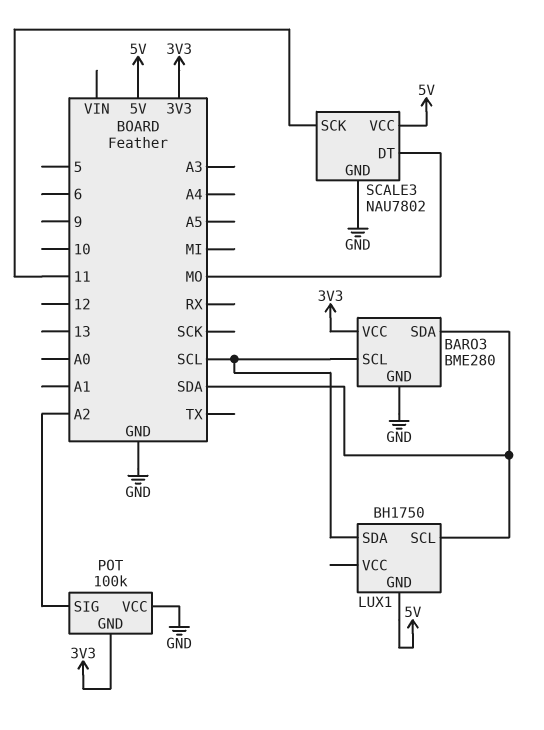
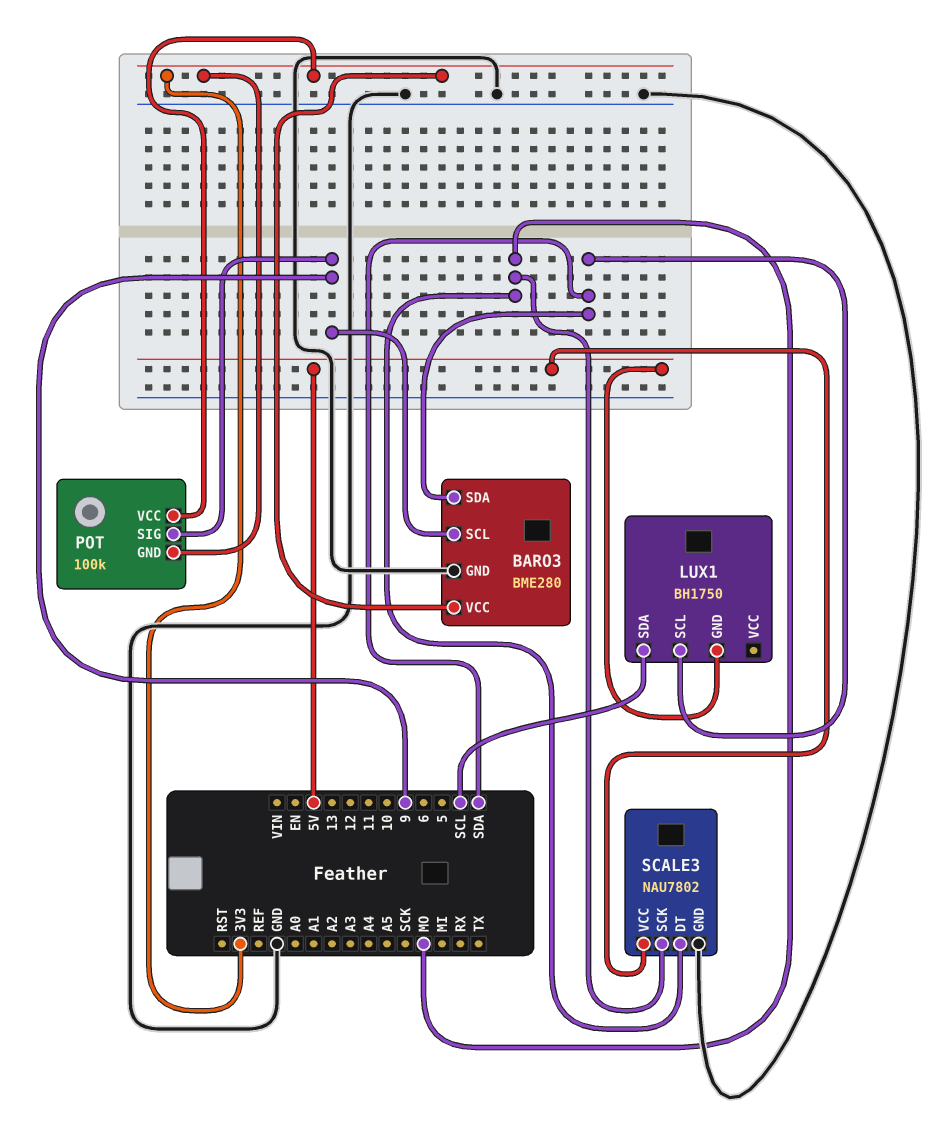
BARO3 pin SCL: SCL -> 9
POT pin SIG: A2 -> 9
POT pin VCC: GND -> 3V3
SCALE3 pin SCK: 11 -> MO

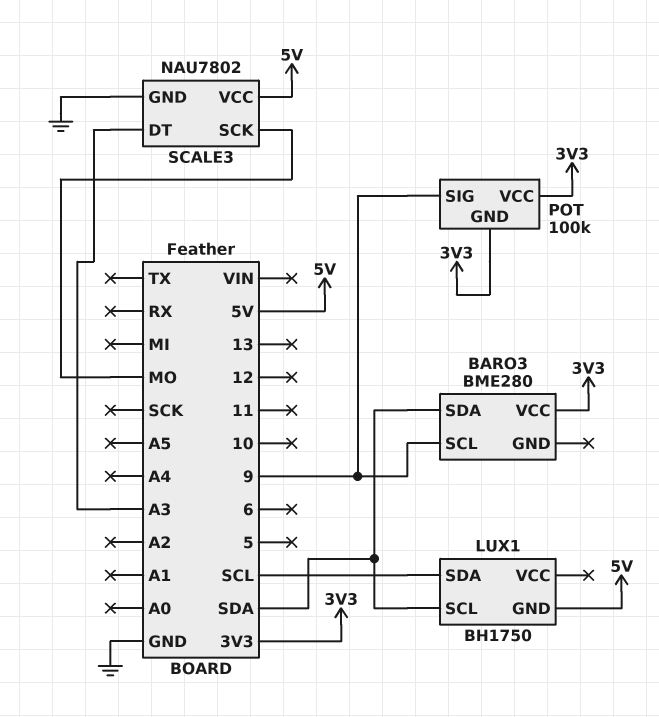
BARO3 pin GND: GND -> none
SCALE3 pin DT: MO -> A3

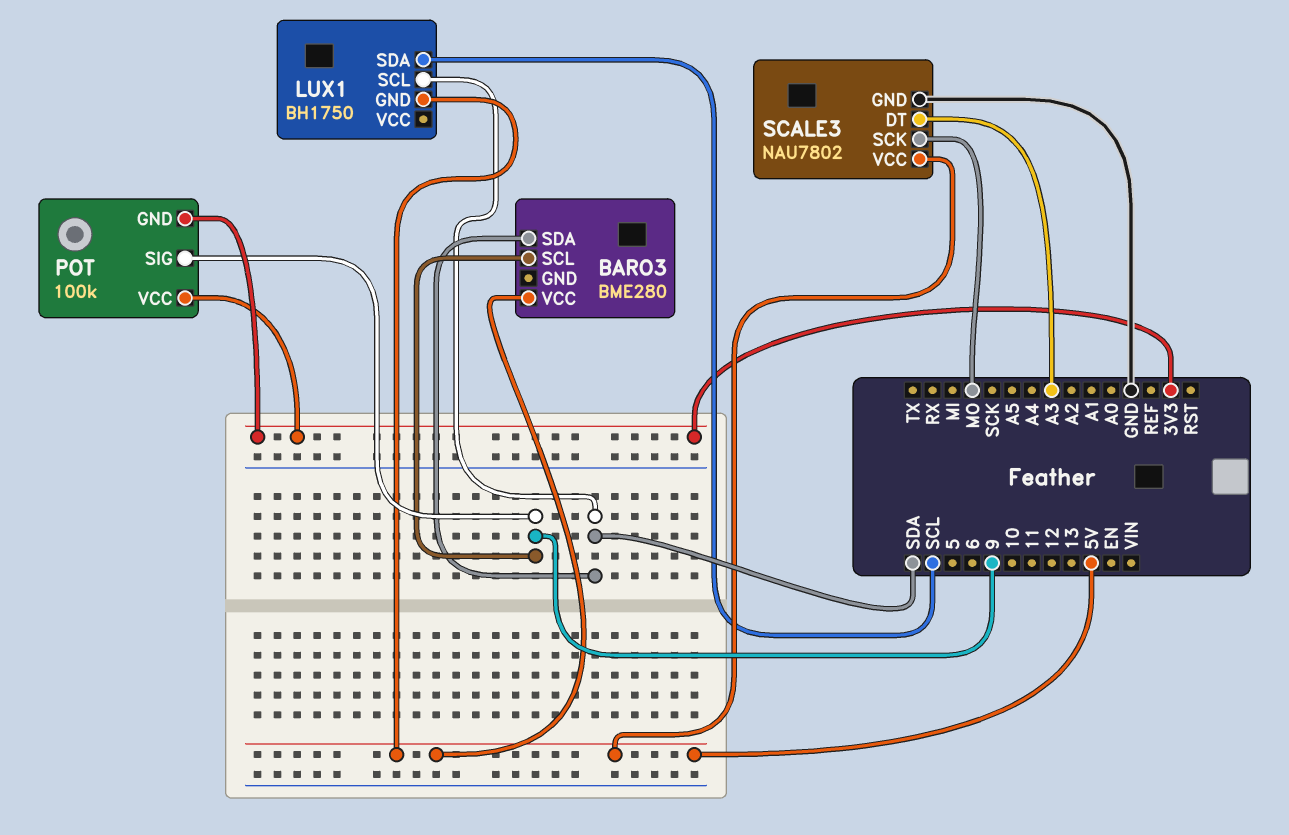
BARO3 pin VCC: 3V3 -> 5V

